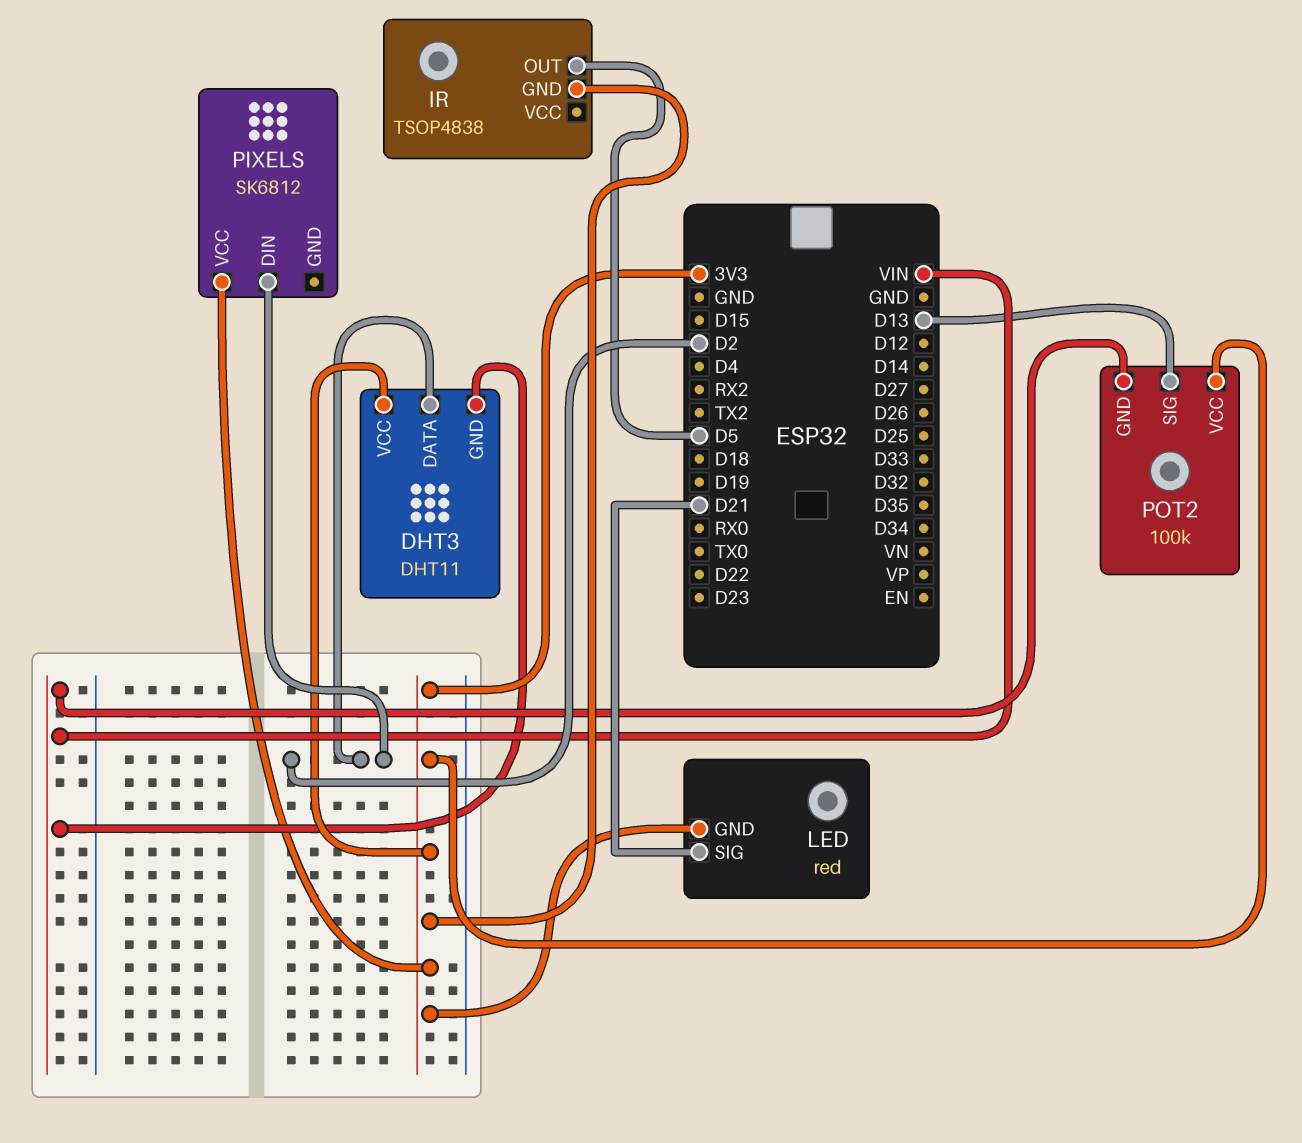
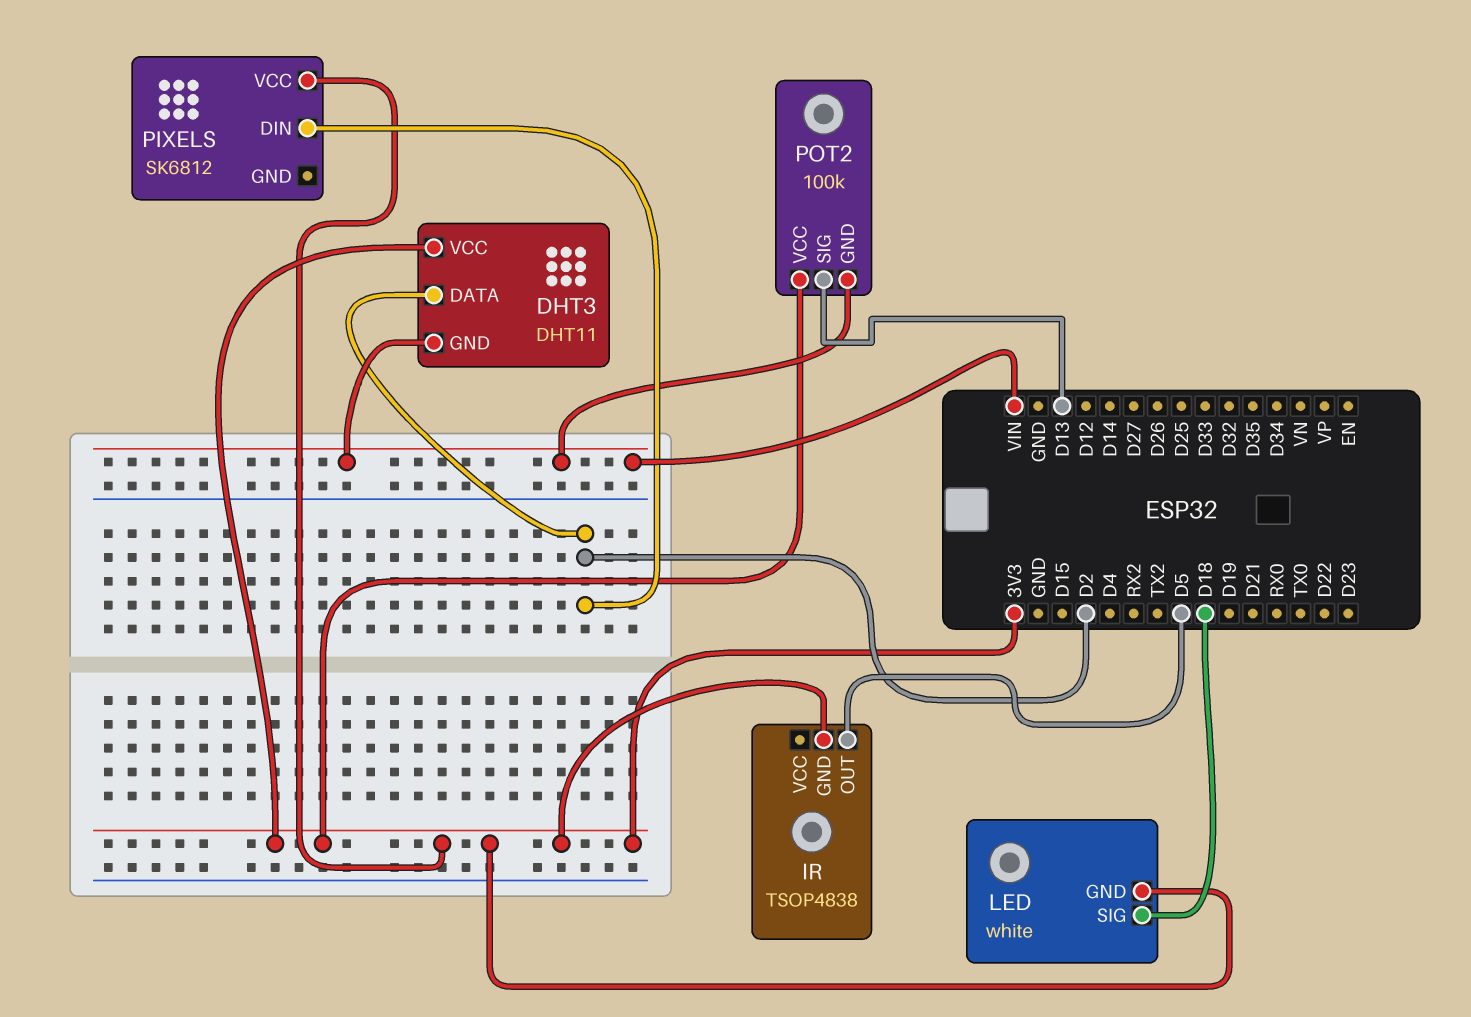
LED: red -> white
LED pin SIG: D21 -> D18

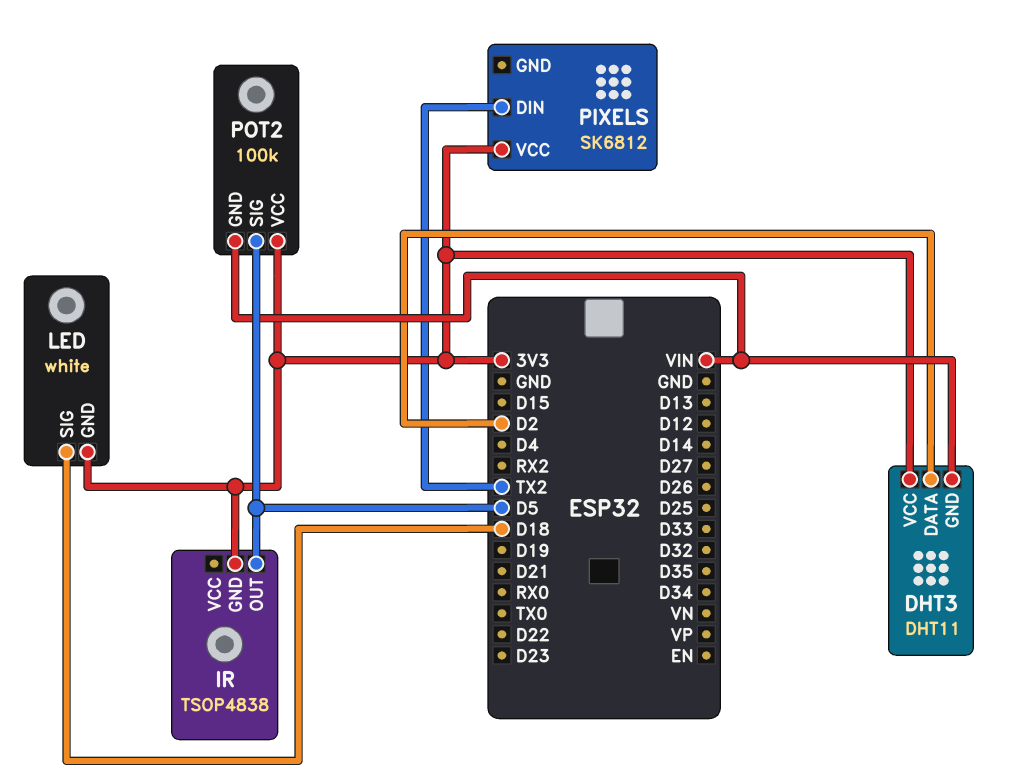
PIXELS pin DIN: D2 -> TX2
POT2 pin SIG: D13 -> D5

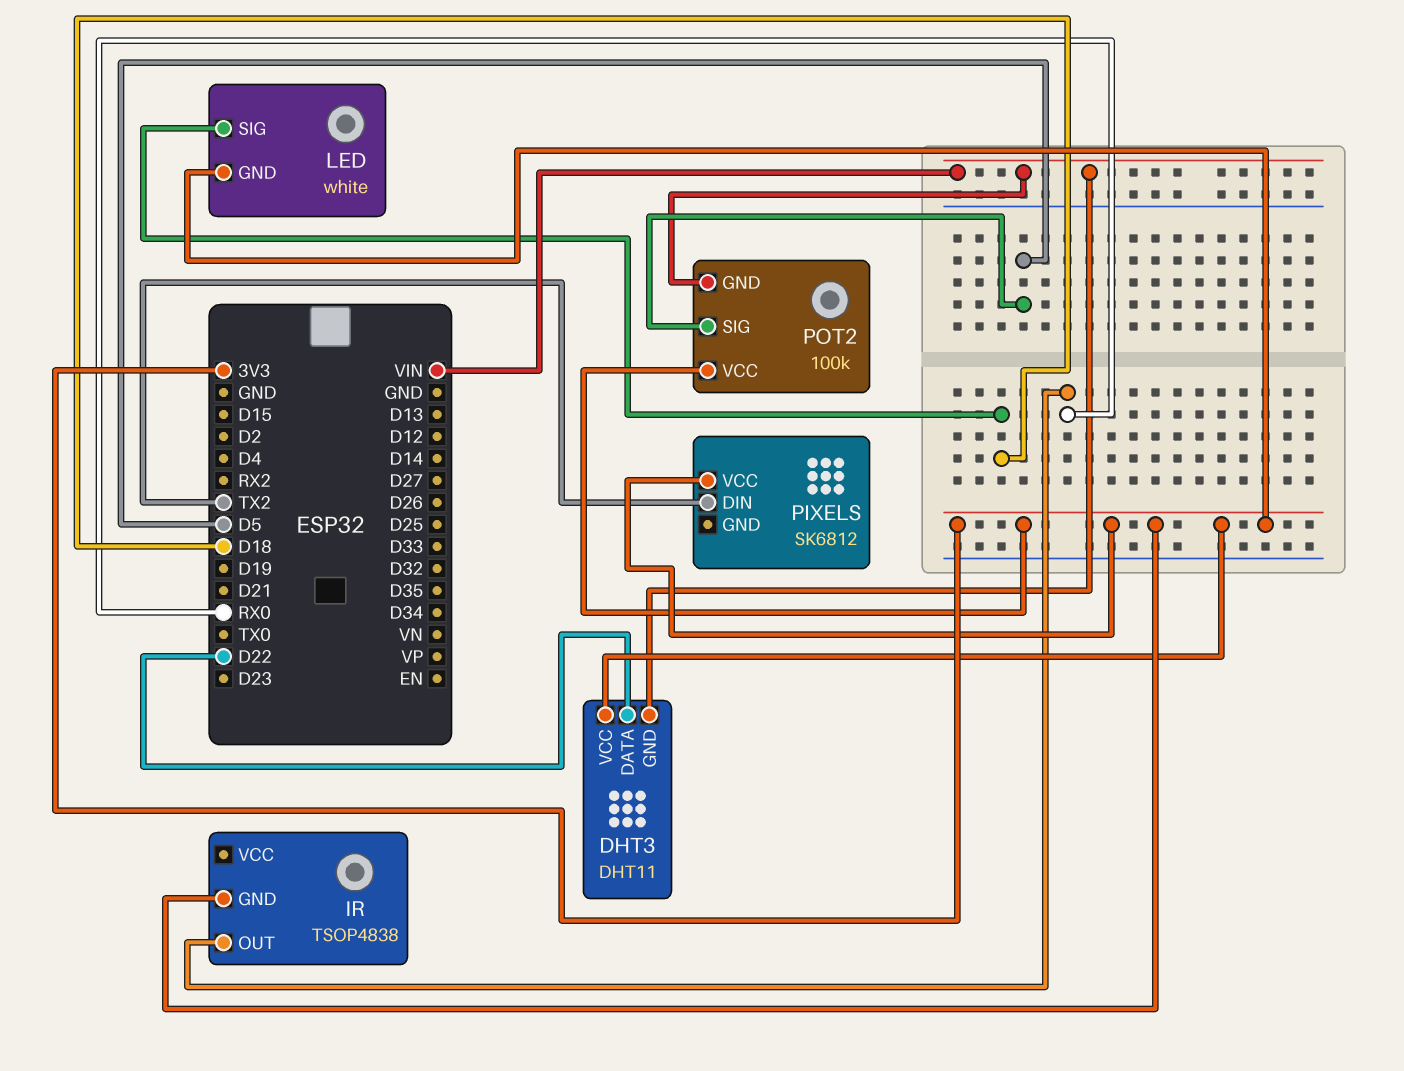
DHT3 pin DATA: D2 -> D22
IR pin OUT: D5 -> RX0

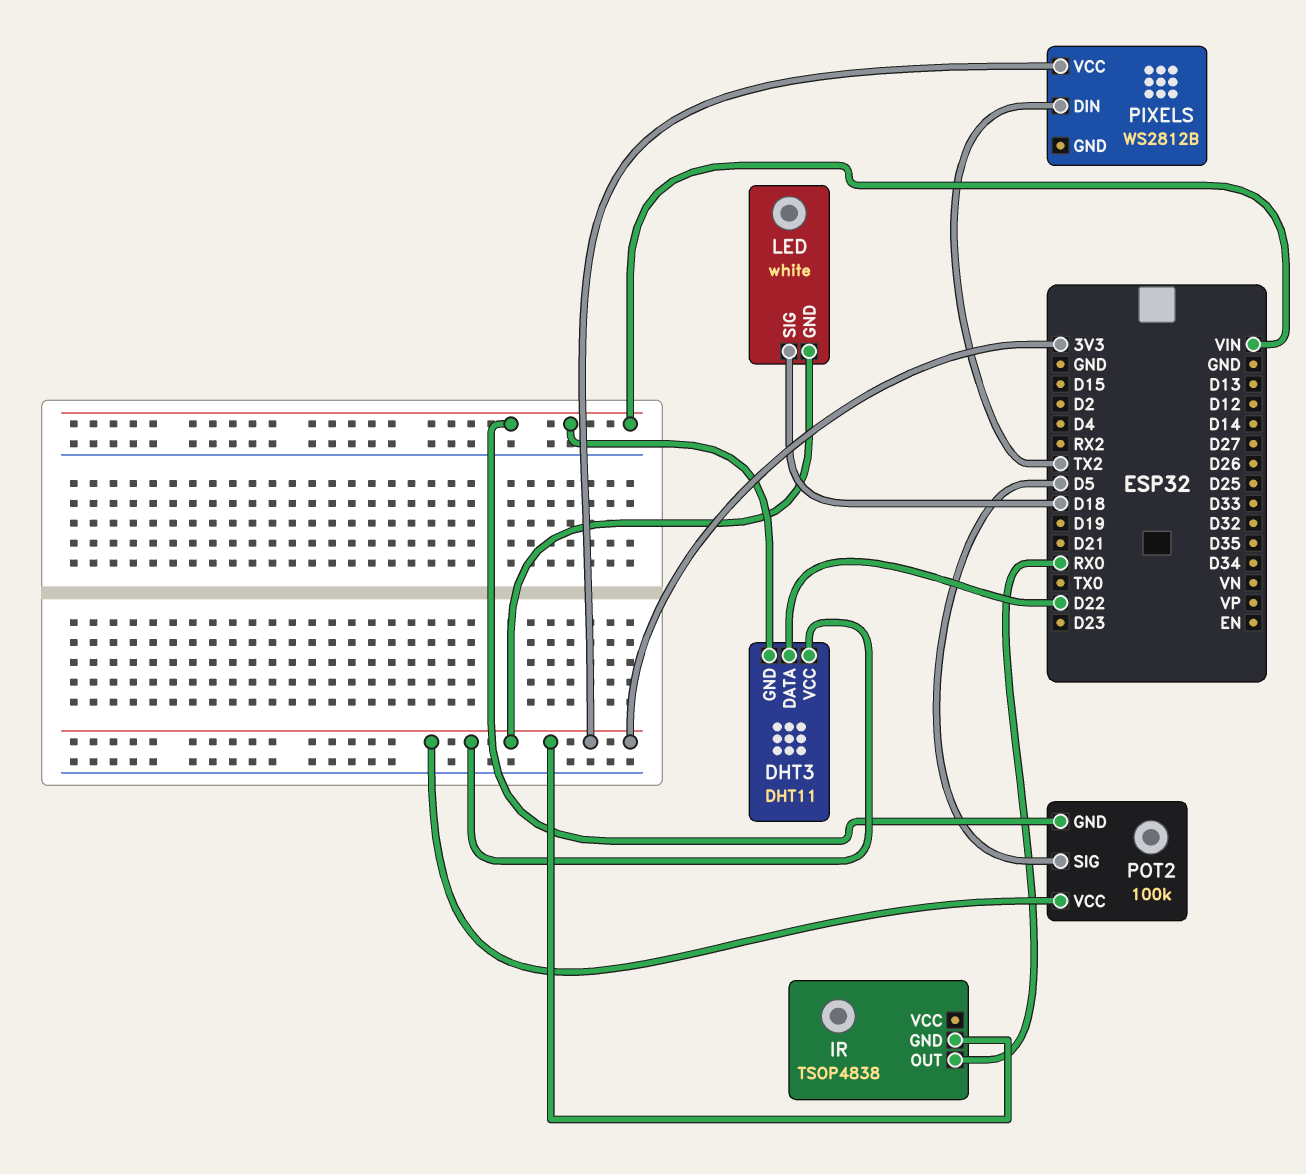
PIXELS: SK6812 -> WS2812B

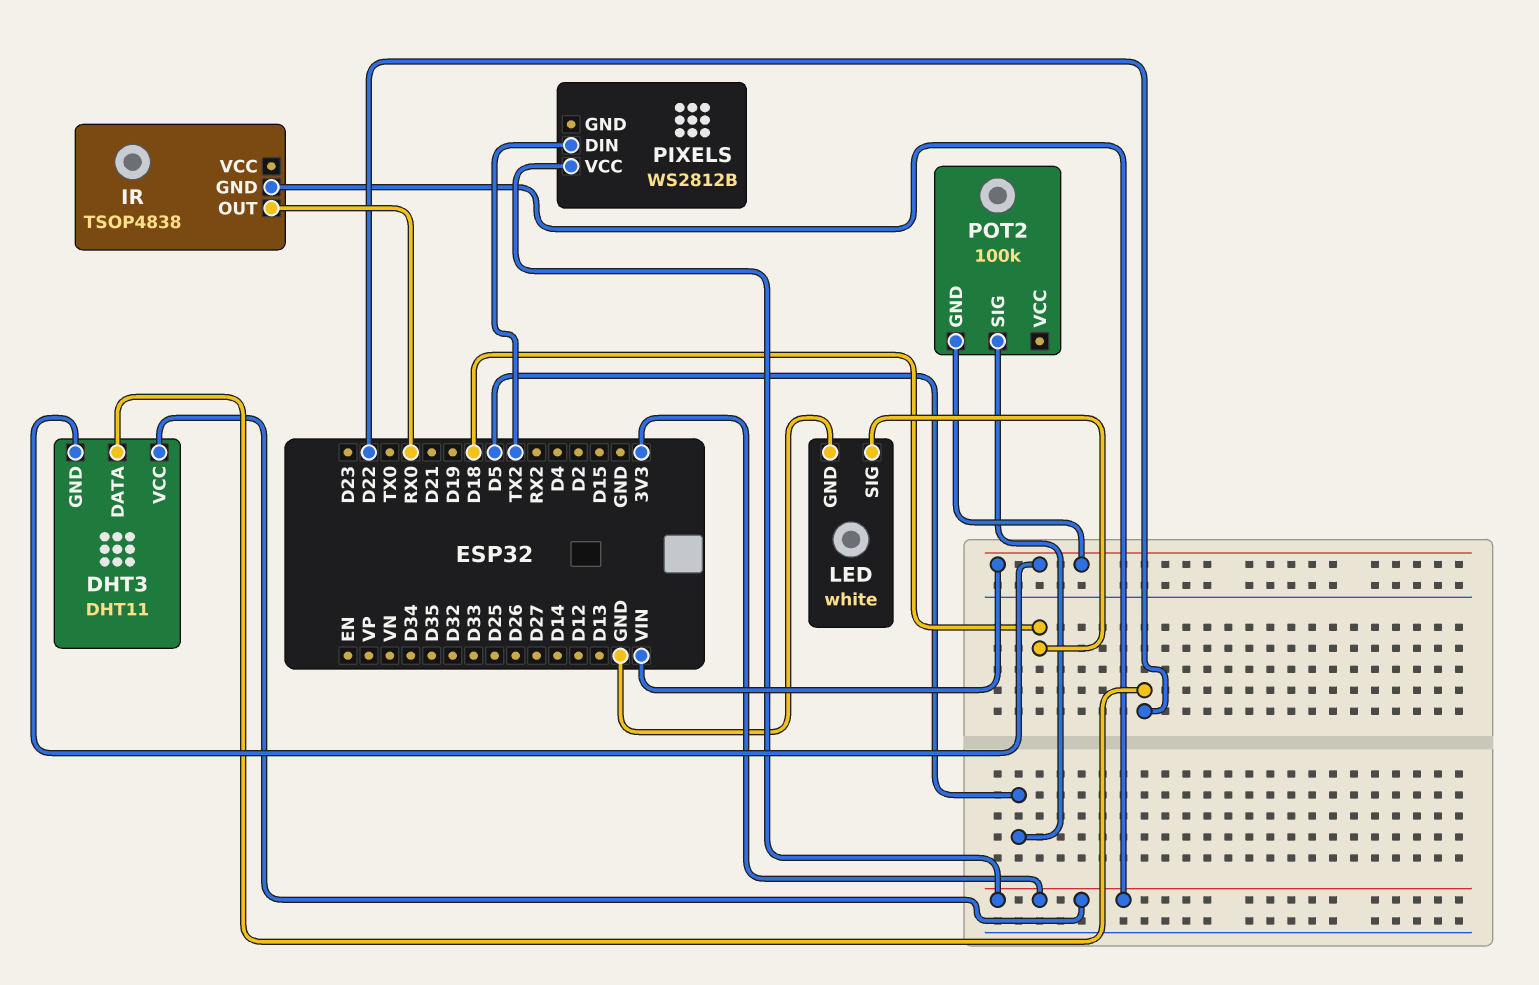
LED pin GND: 3V3 -> GND
POT2 pin VCC: 3V3 -> none

